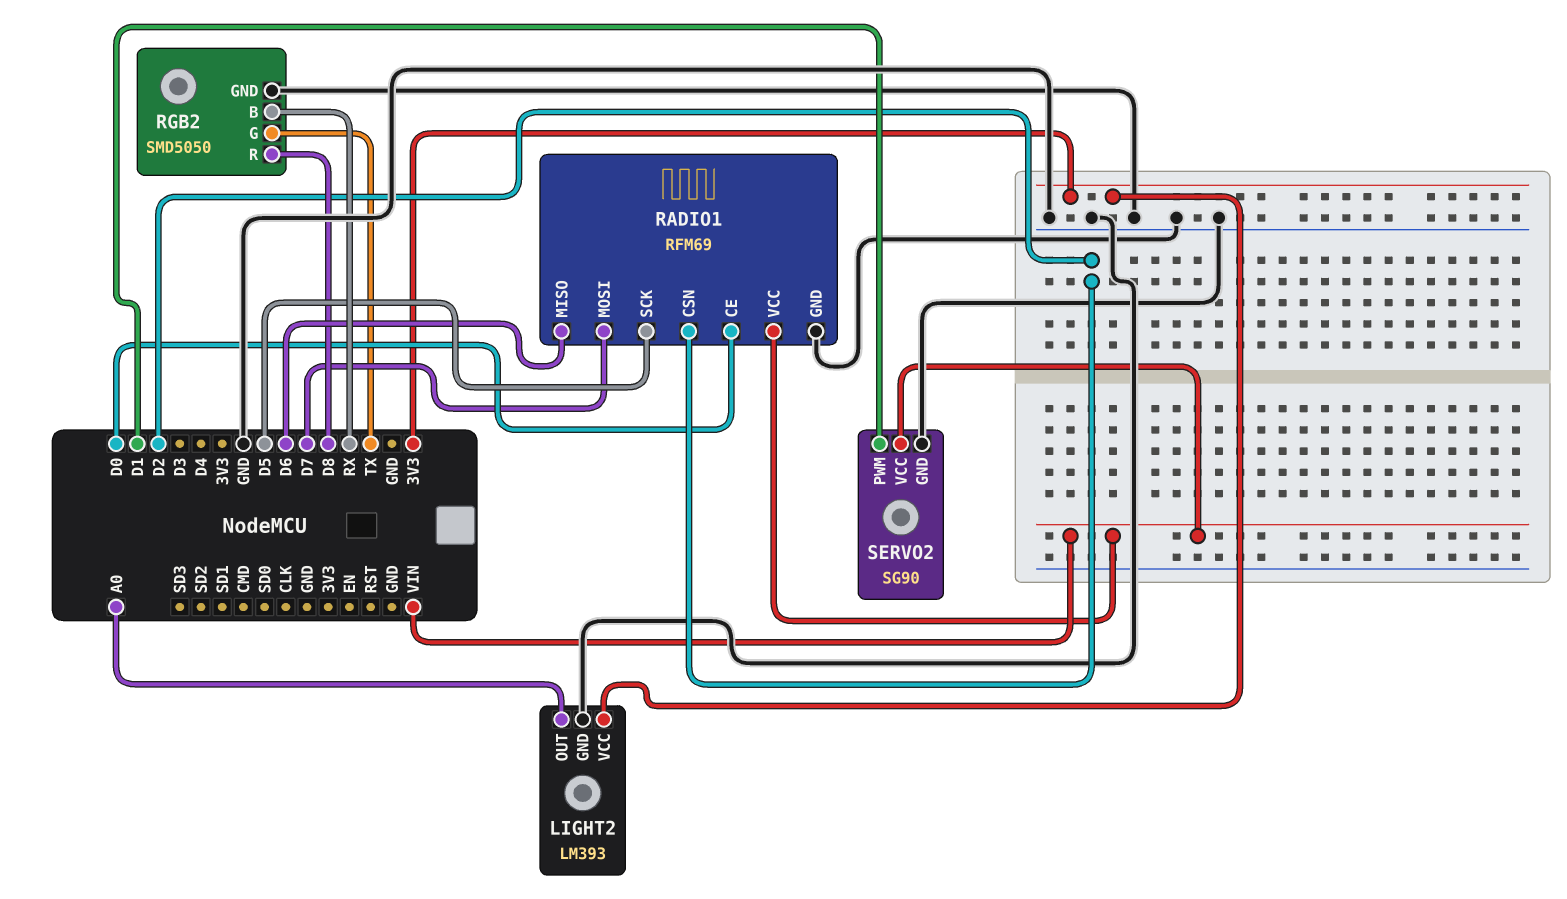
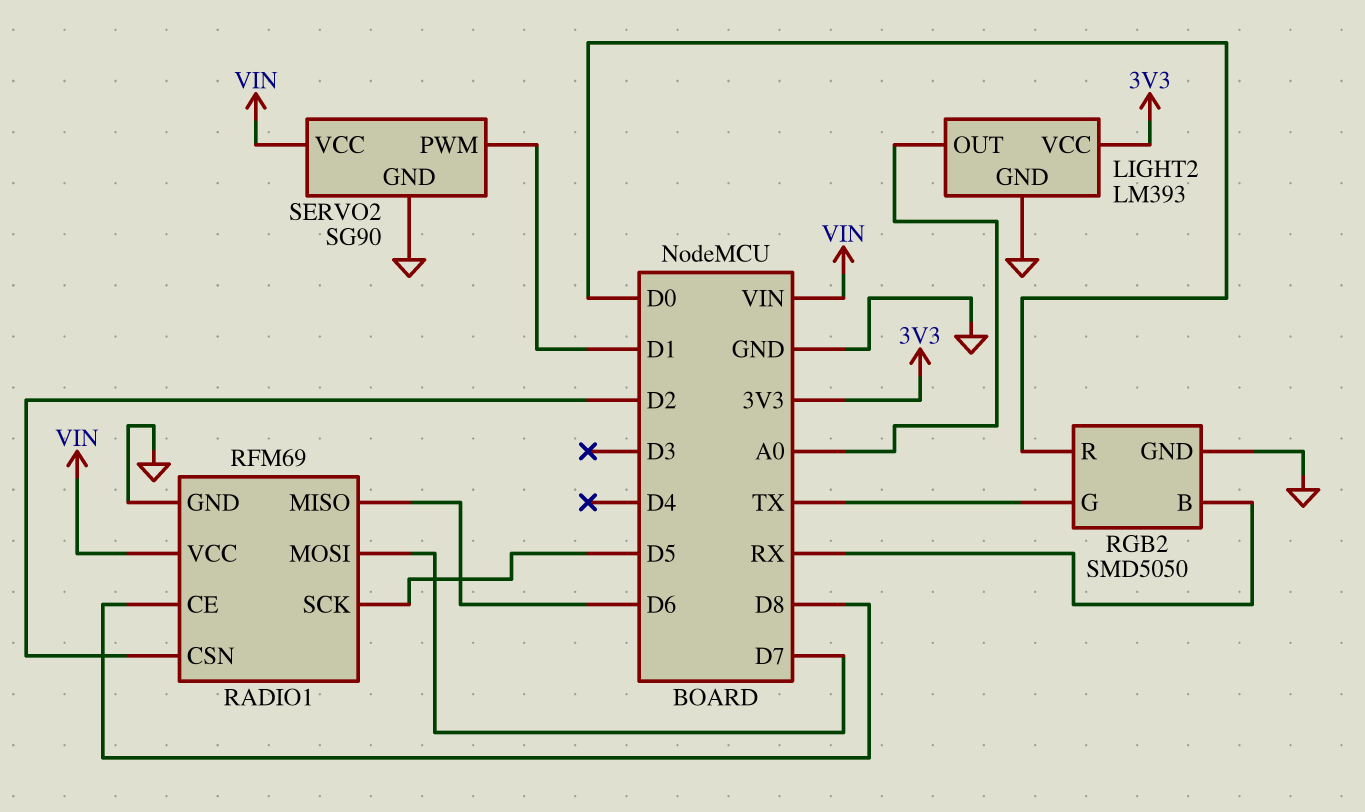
RADIO1 pin CE: D0 -> D8
RGB2 pin R: D8 -> D0

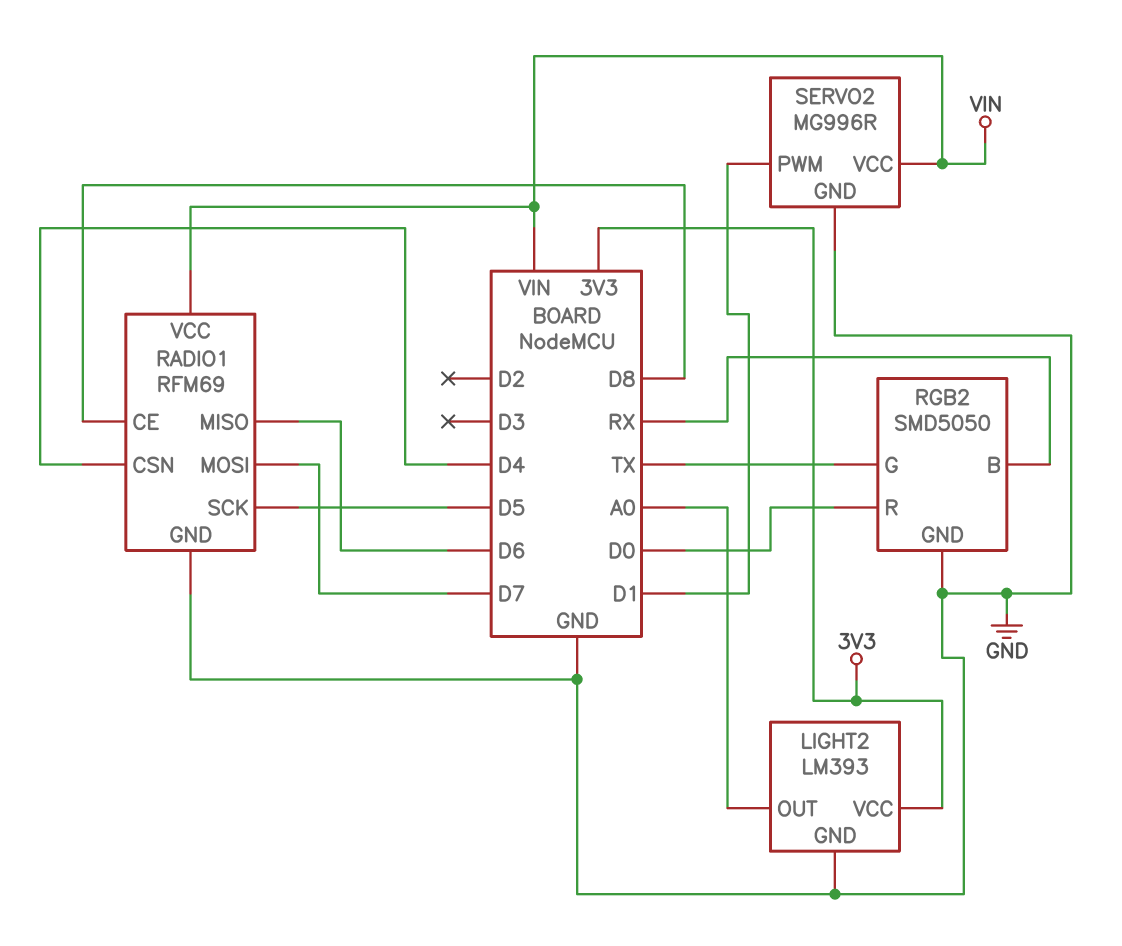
RADIO1 pin CSN: D2 -> D4
SERVO2: SG90 -> MG996R

